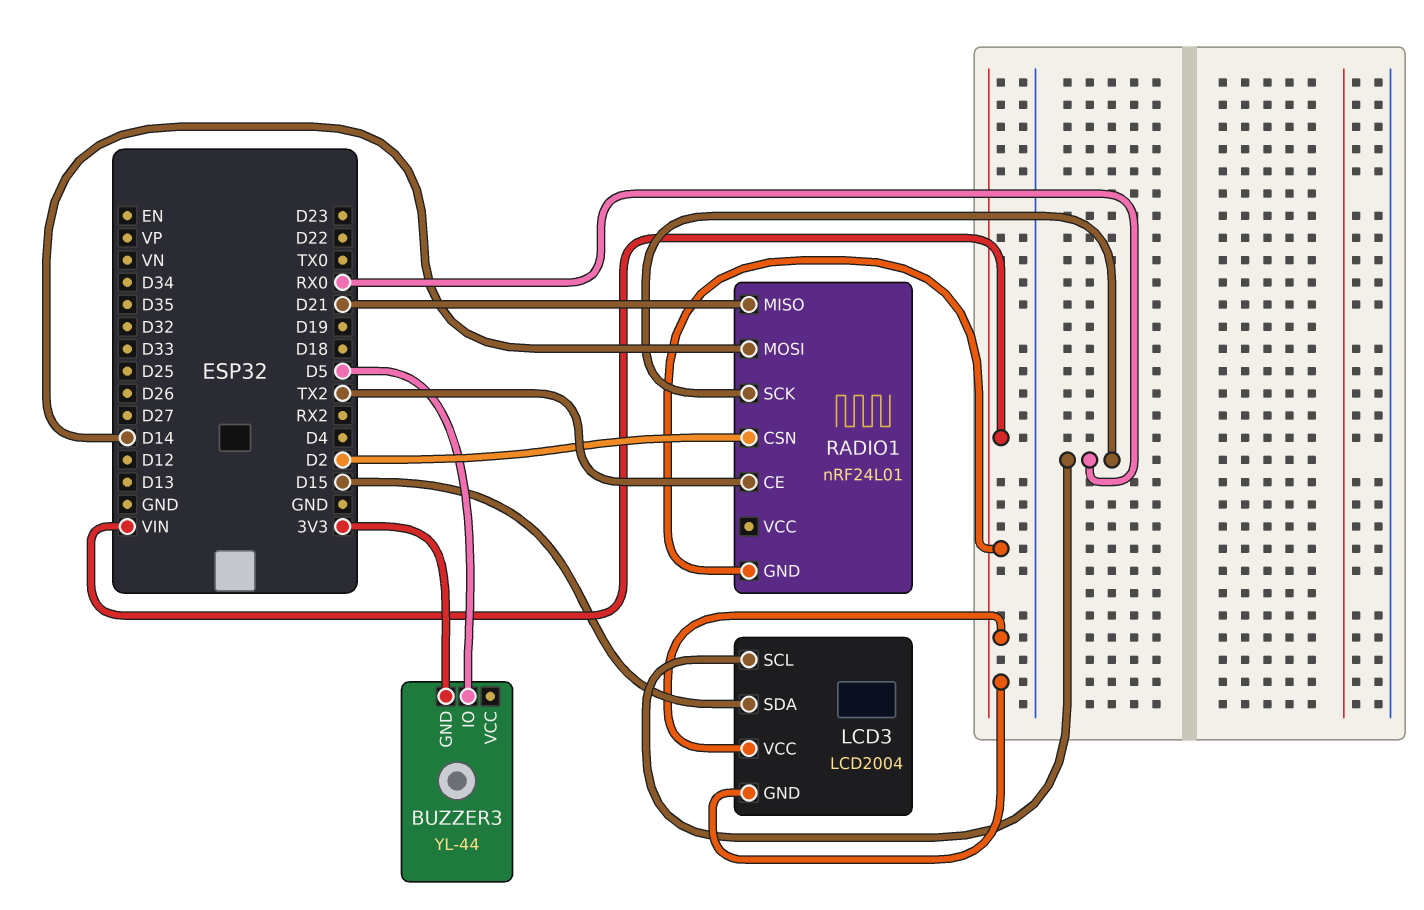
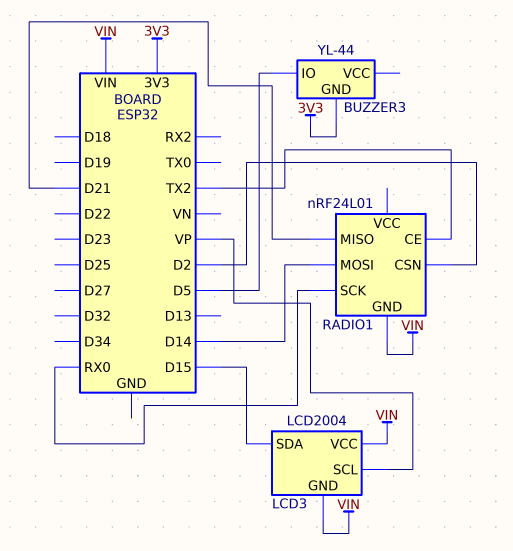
LCD3 pin SCL: RX0 -> VP

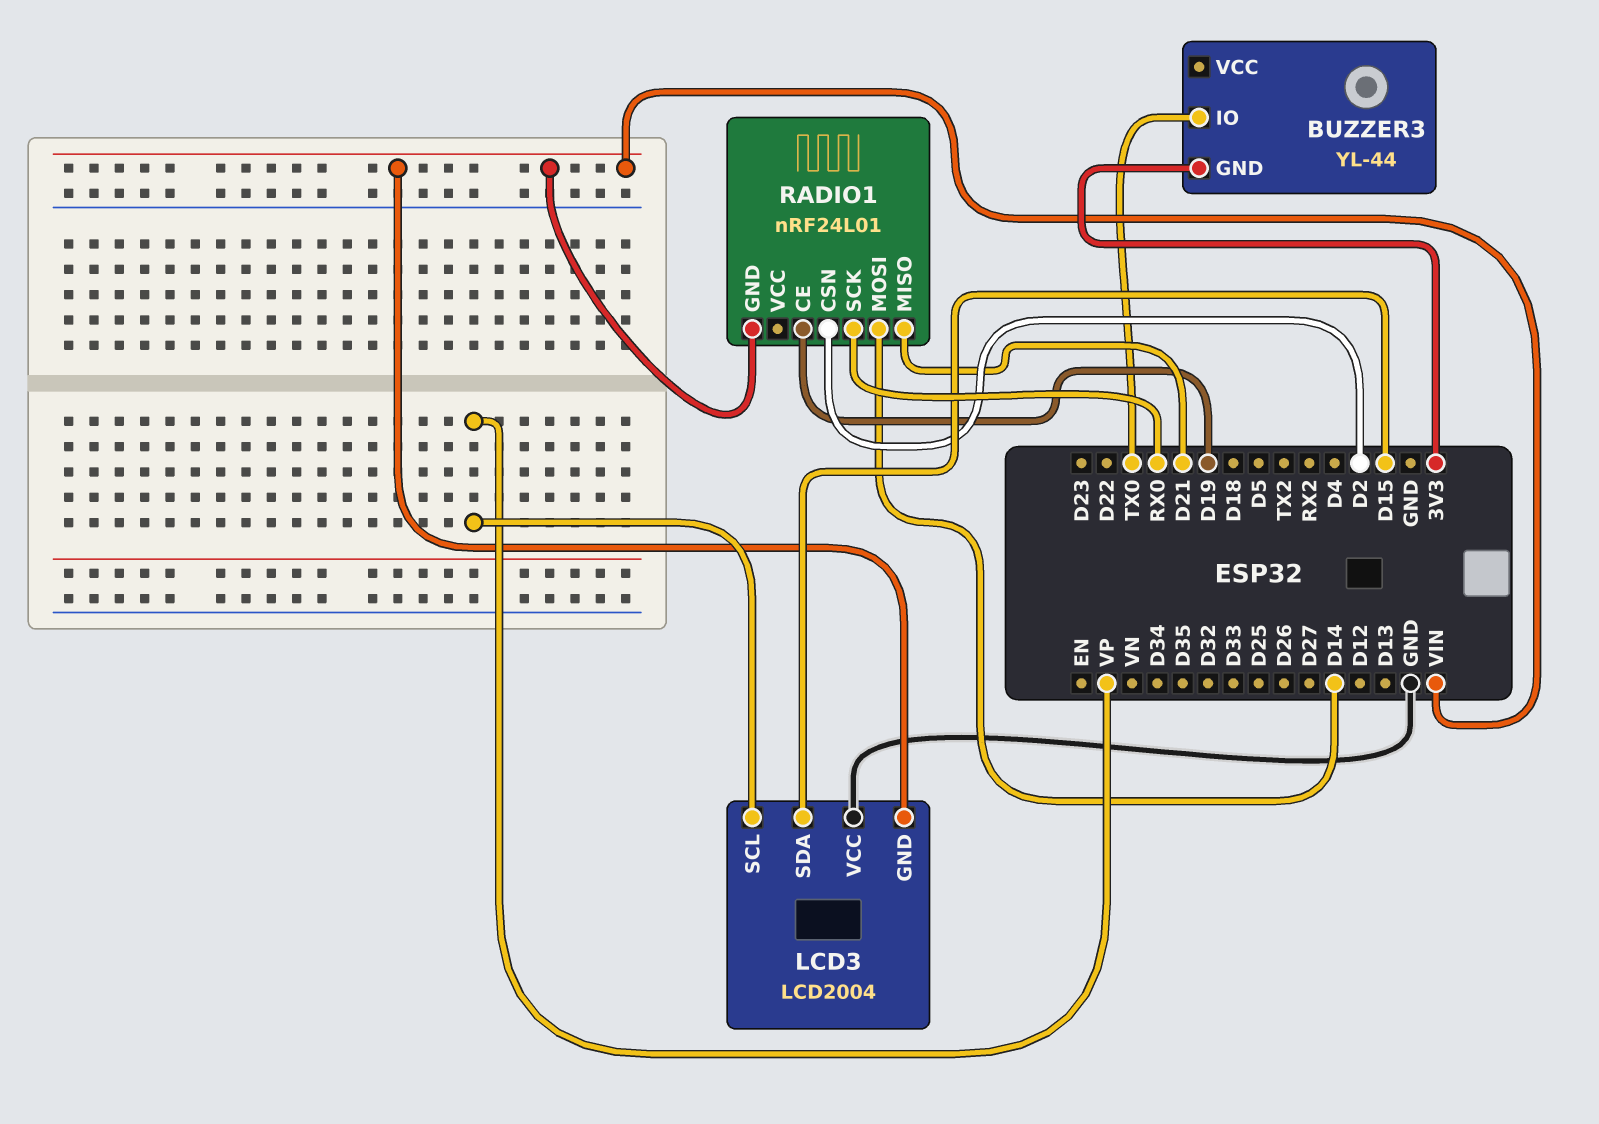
BUZZER3 pin IO: D5 -> TX0
LCD3 pin VCC: VIN -> GND
RADIO1 pin CE: TX2 -> D19

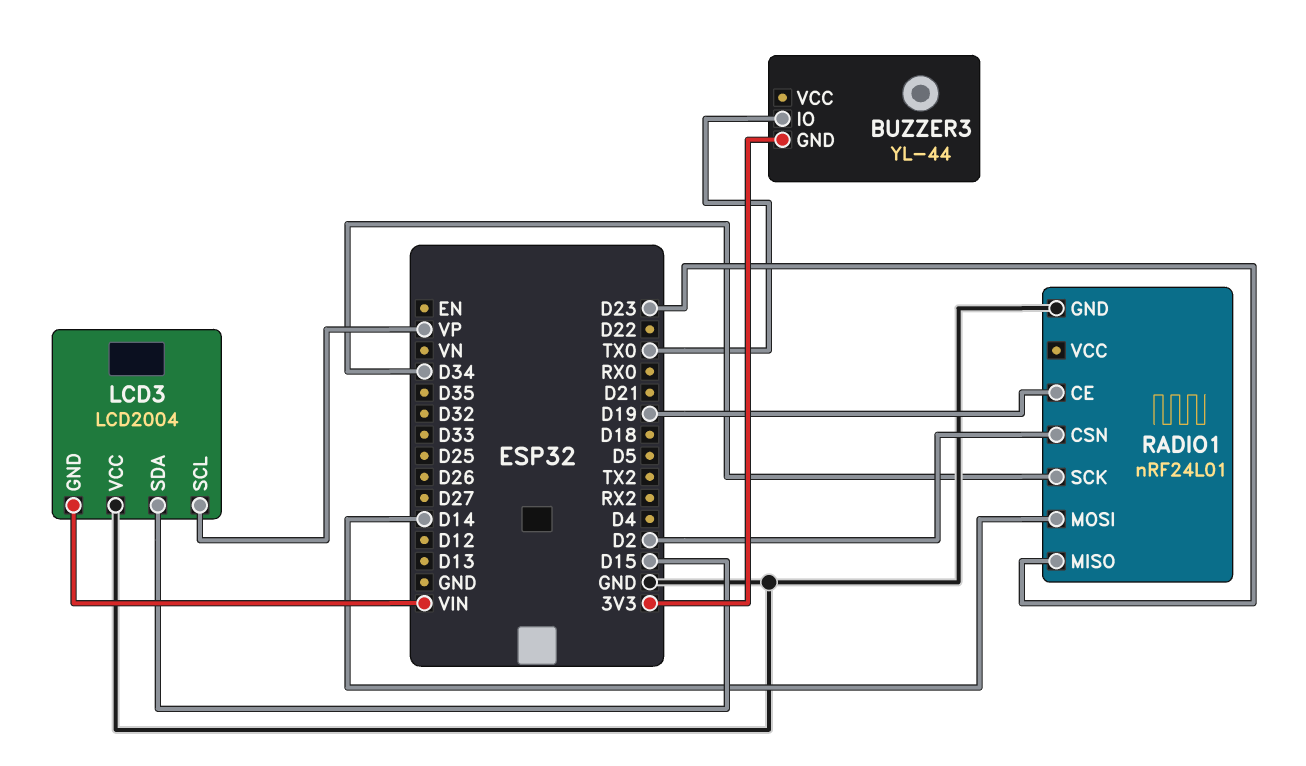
RADIO1 pin GND: VIN -> GND
RADIO1 pin MISO: D21 -> D23
RADIO1 pin SCK: RX0 -> D34

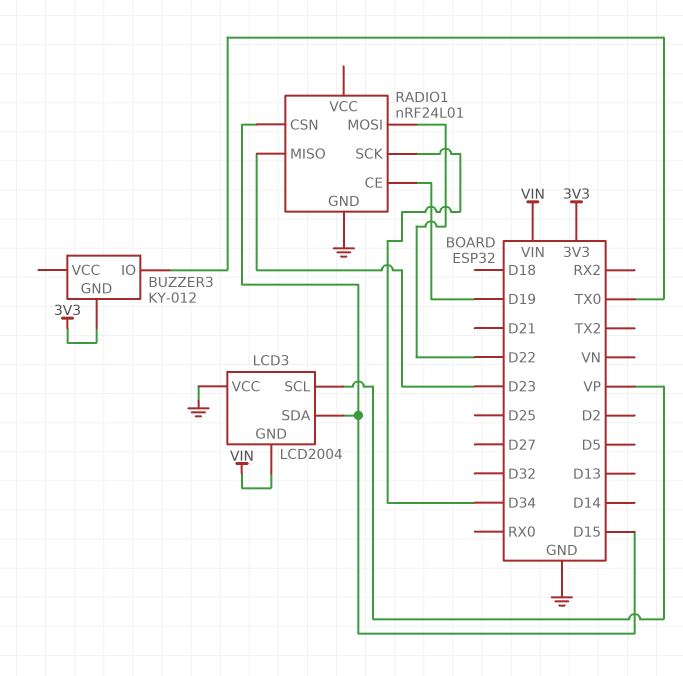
BUZZER3: YL-44 -> KY-012
RADIO1 pin CSN: D2 -> D15
RADIO1 pin MOSI: D14 -> D22

